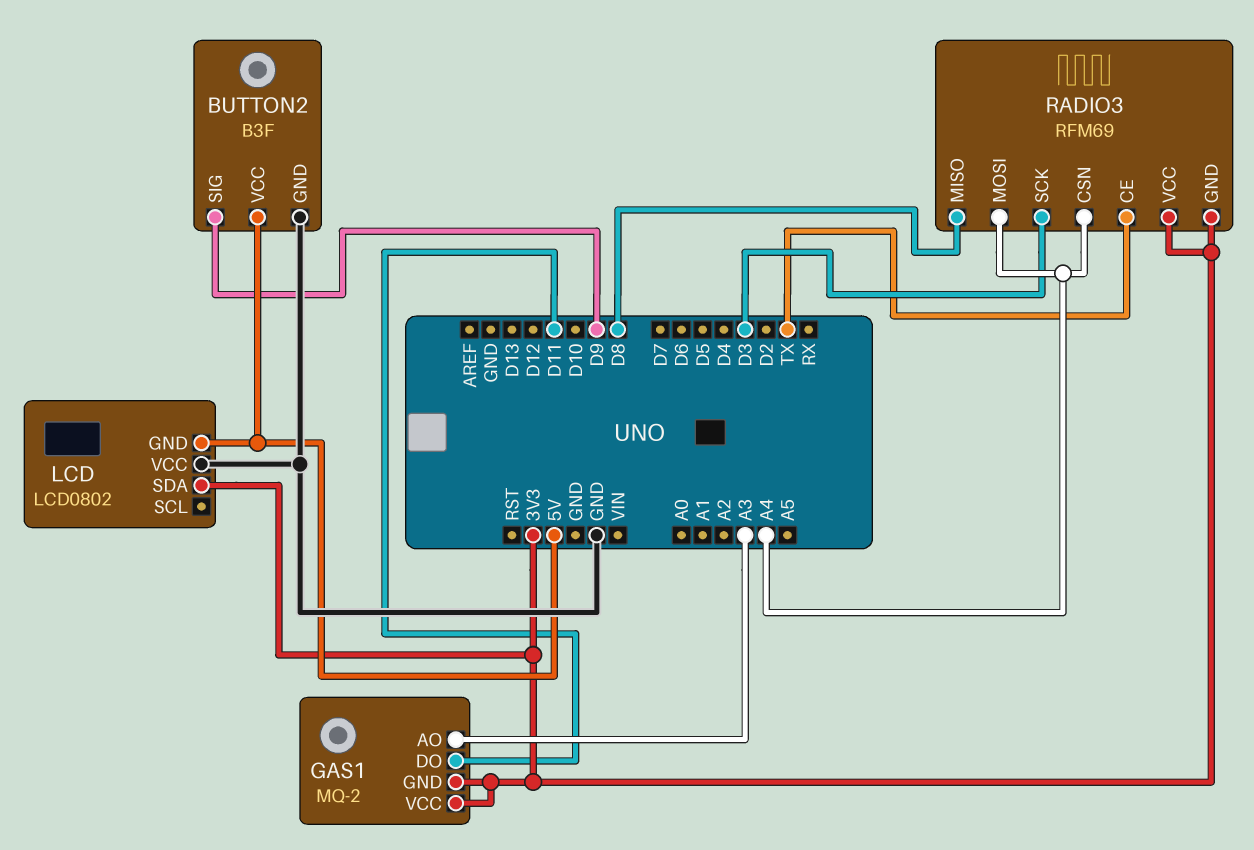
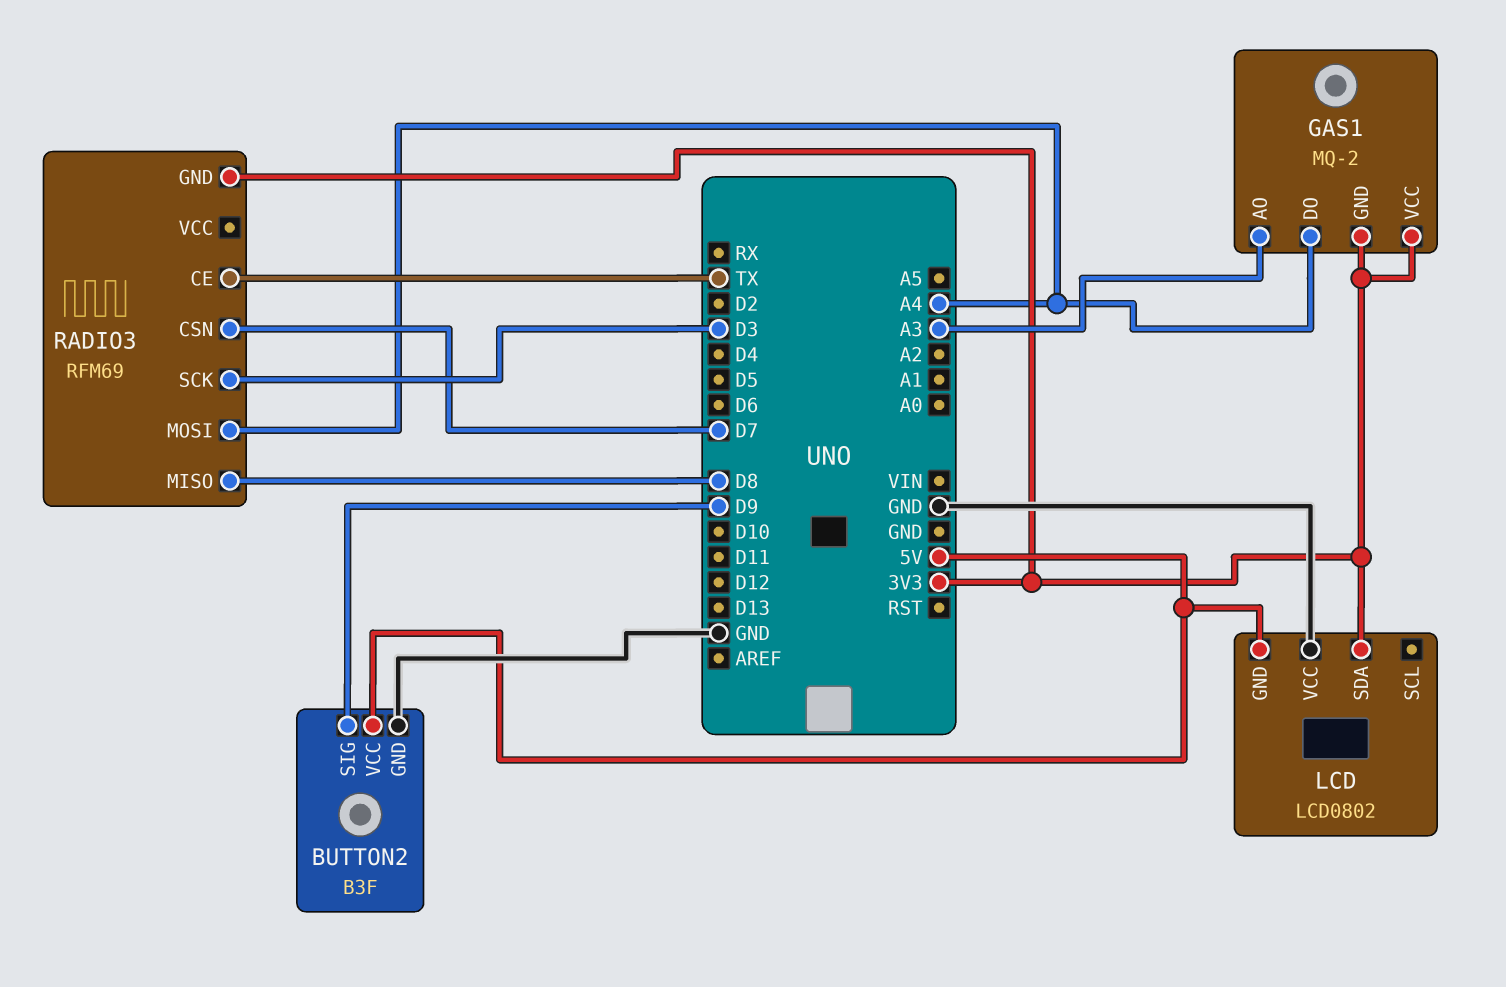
GAS1 pin DO: D11 -> A4
RADIO3 pin CSN: A4 -> D7
RADIO3 pin VCC: 3V3 -> none

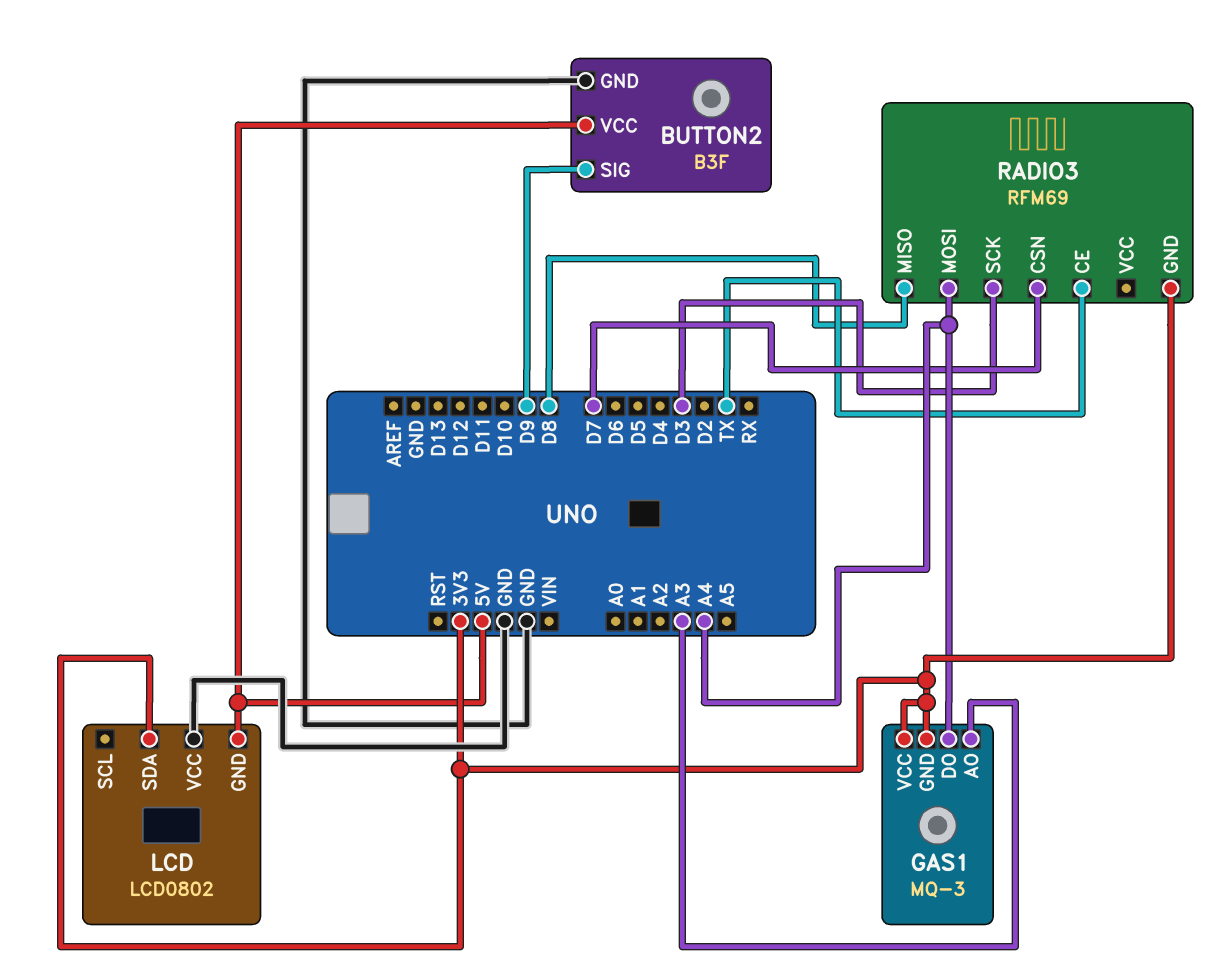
GAS1: MQ-2 -> MQ-3

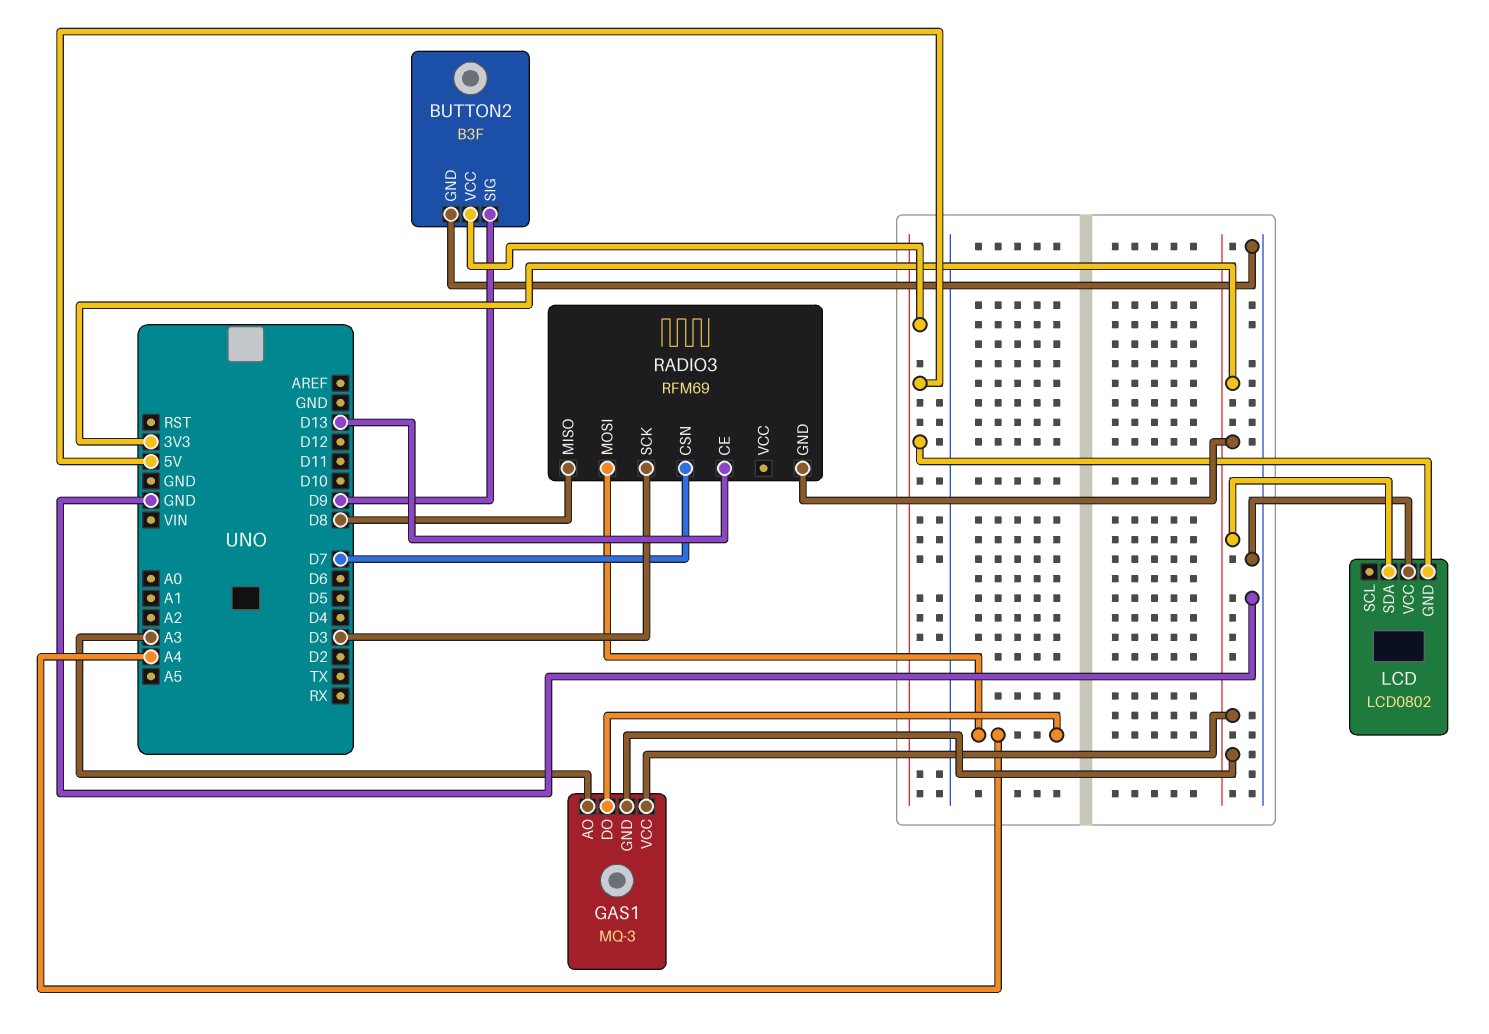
RADIO3 pin CE: TX -> D13

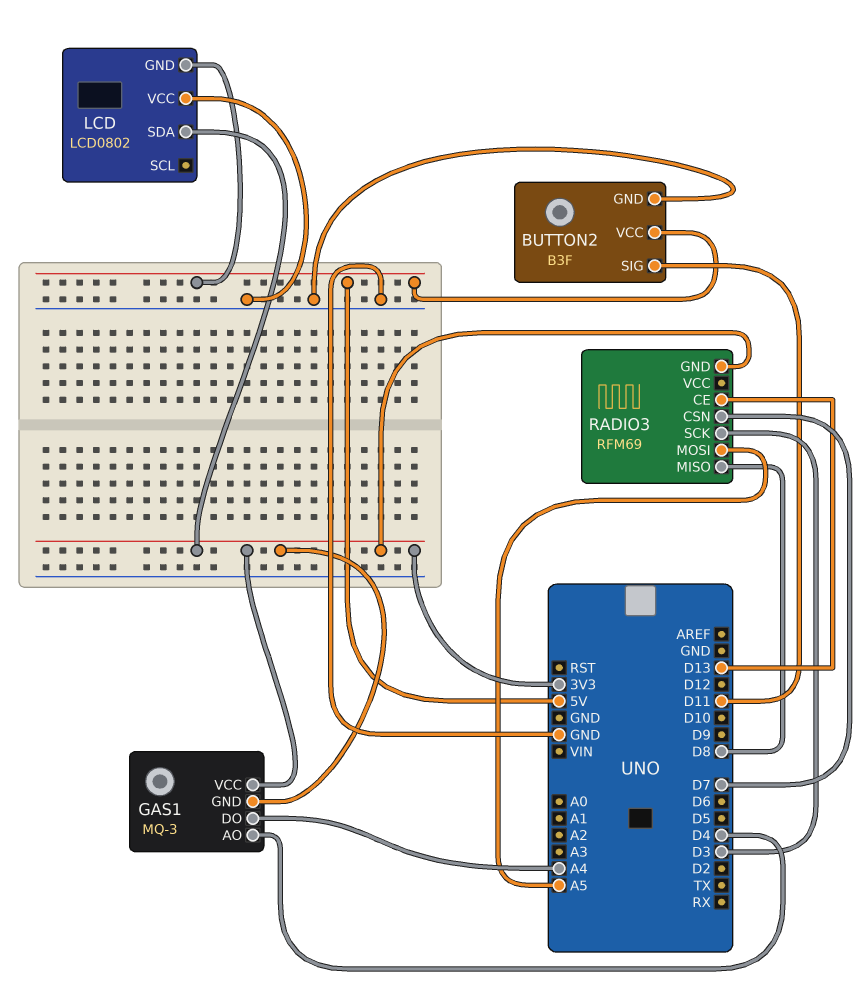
BUTTON2 pin SIG: D9 -> D11
GAS1 pin AO: A3 -> D4
RADIO3 pin MOSI: A4 -> A5

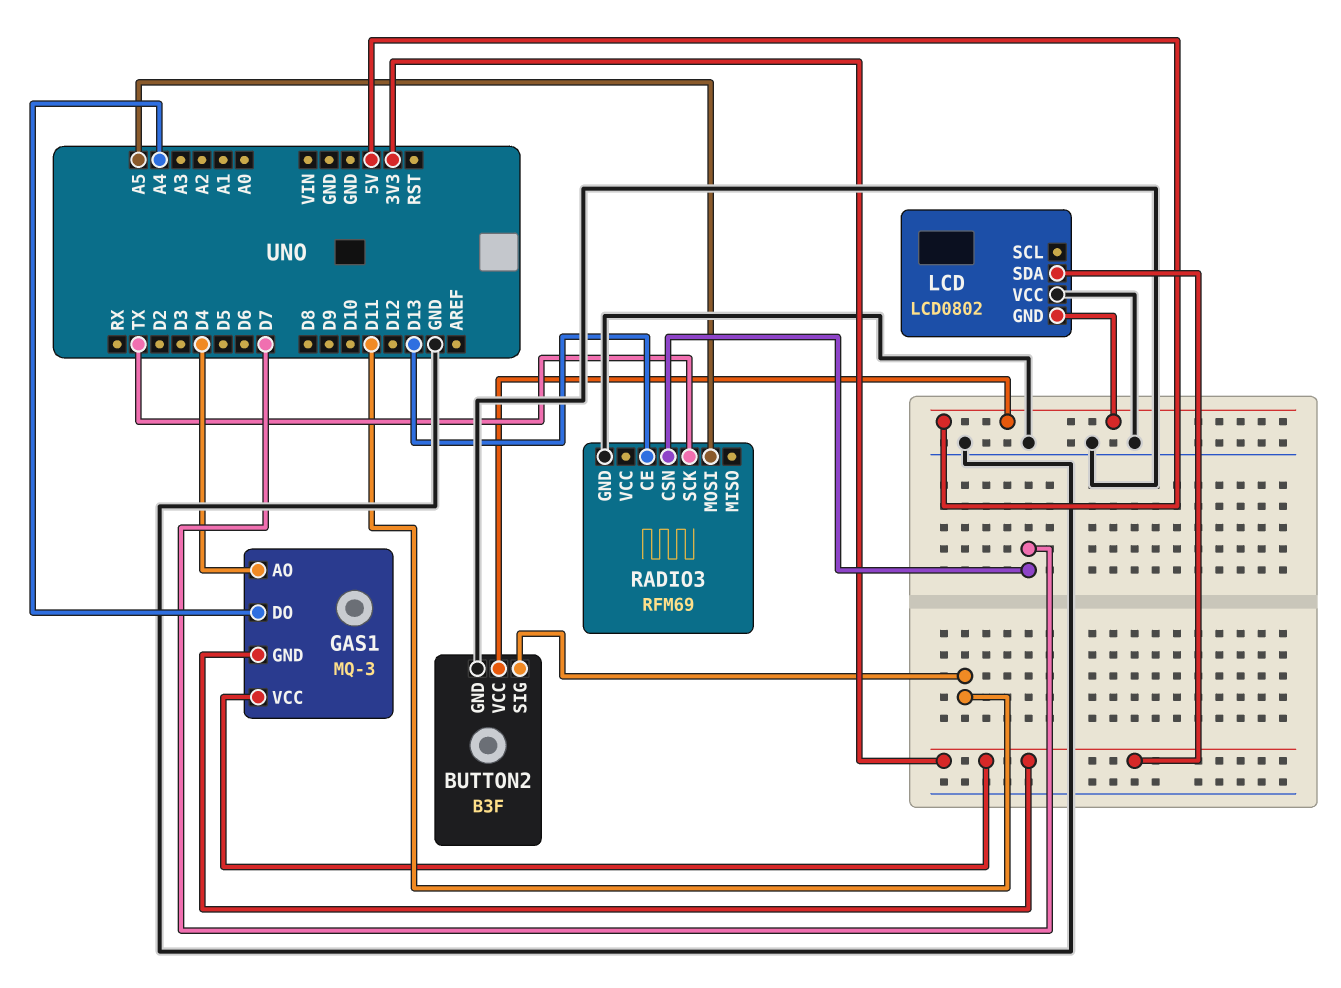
RADIO3 pin GND: 3V3 -> GND
RADIO3 pin MISO: D8 -> none
RADIO3 pin SCK: D3 -> TX

